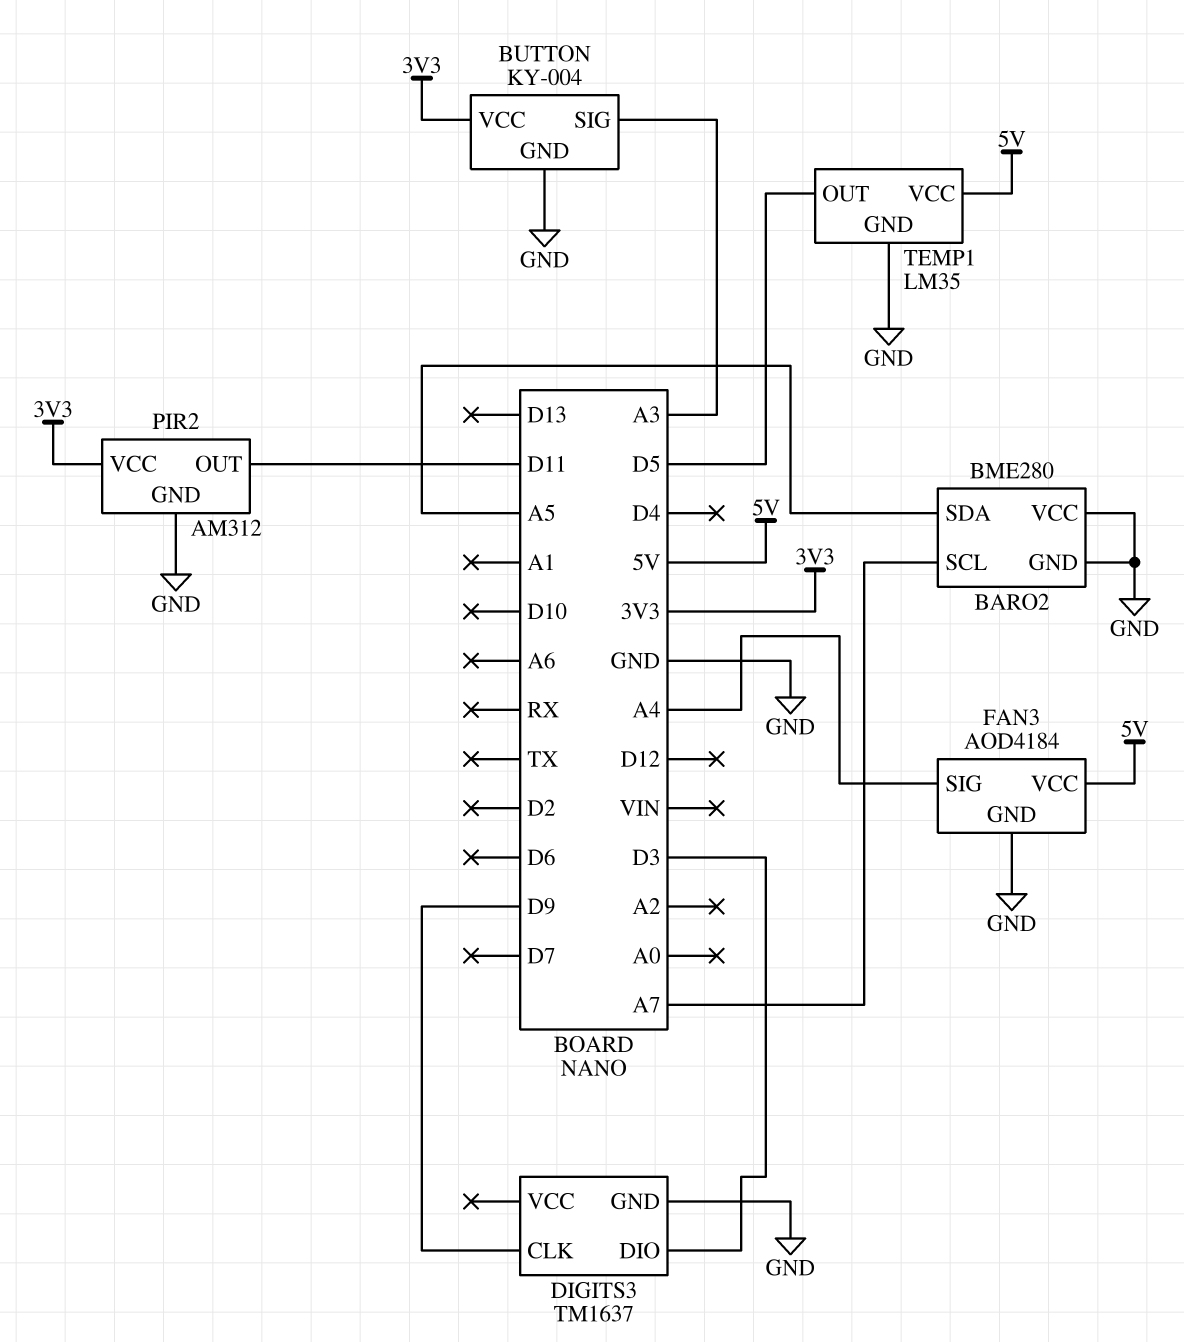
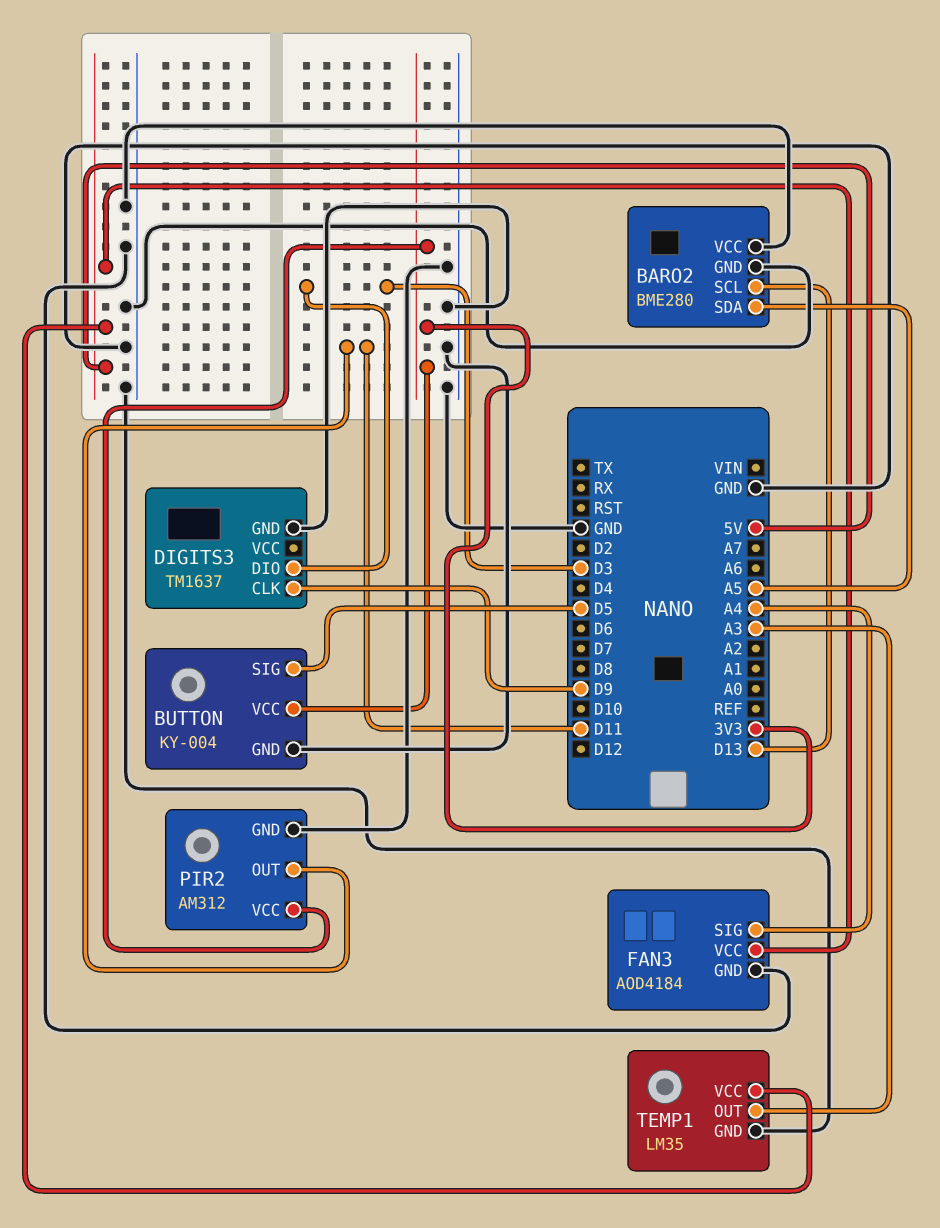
BARO2 pin SCL: A7 -> D13
BUTTON pin SIG: A3 -> D5
TEMP1 pin OUT: D5 -> A3

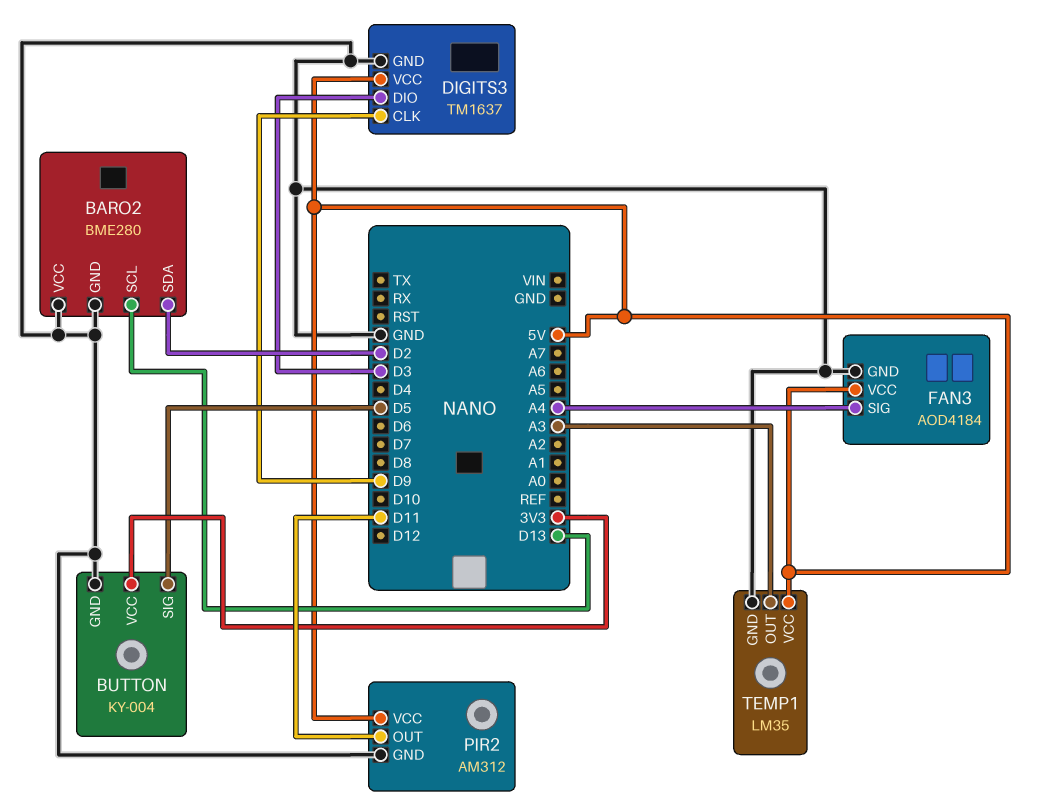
BARO2 pin SDA: A5 -> D2
DIGITS3 pin VCC: none -> 5V
PIR2 pin VCC: 3V3 -> 5V

